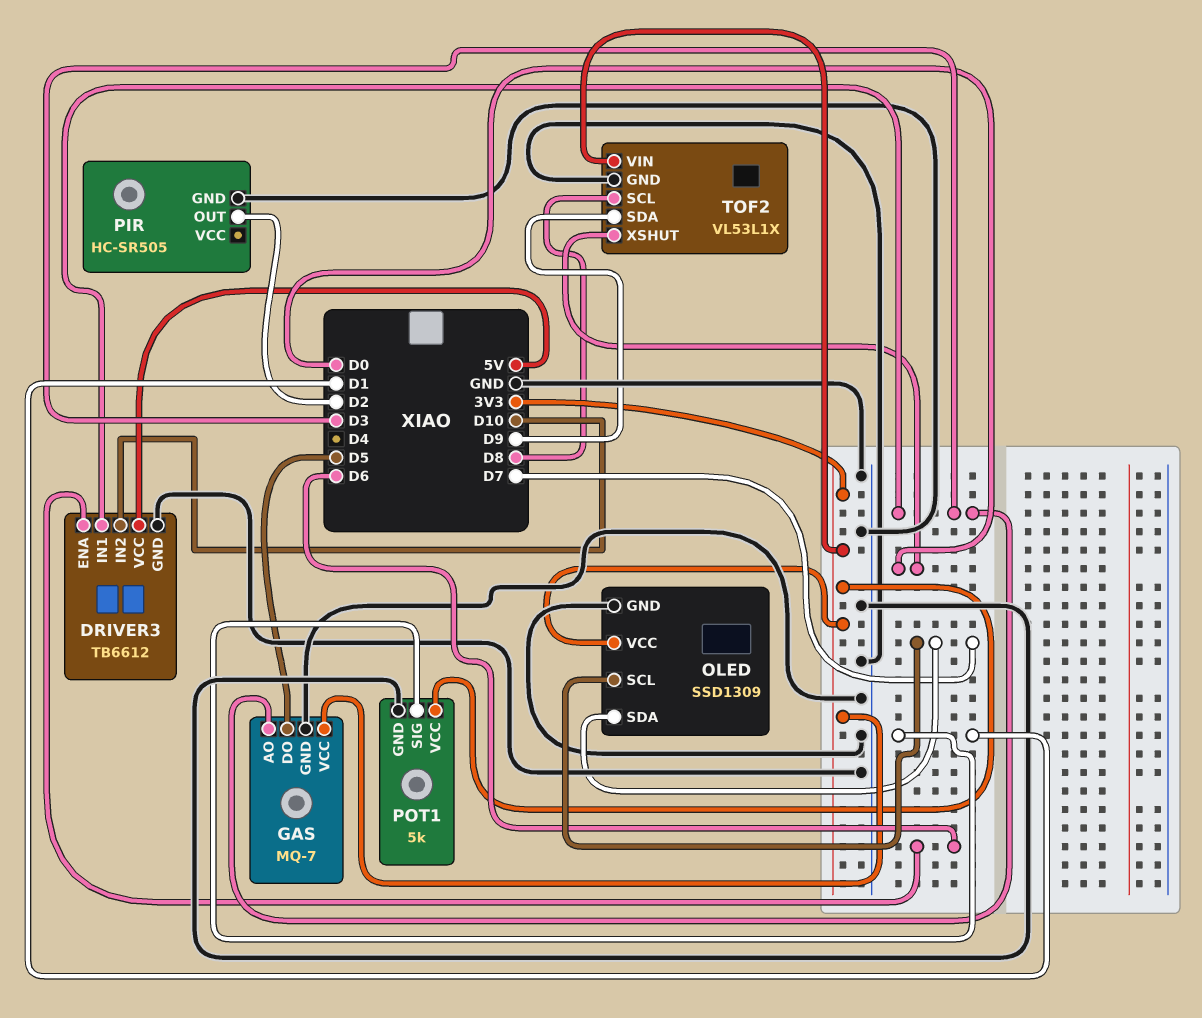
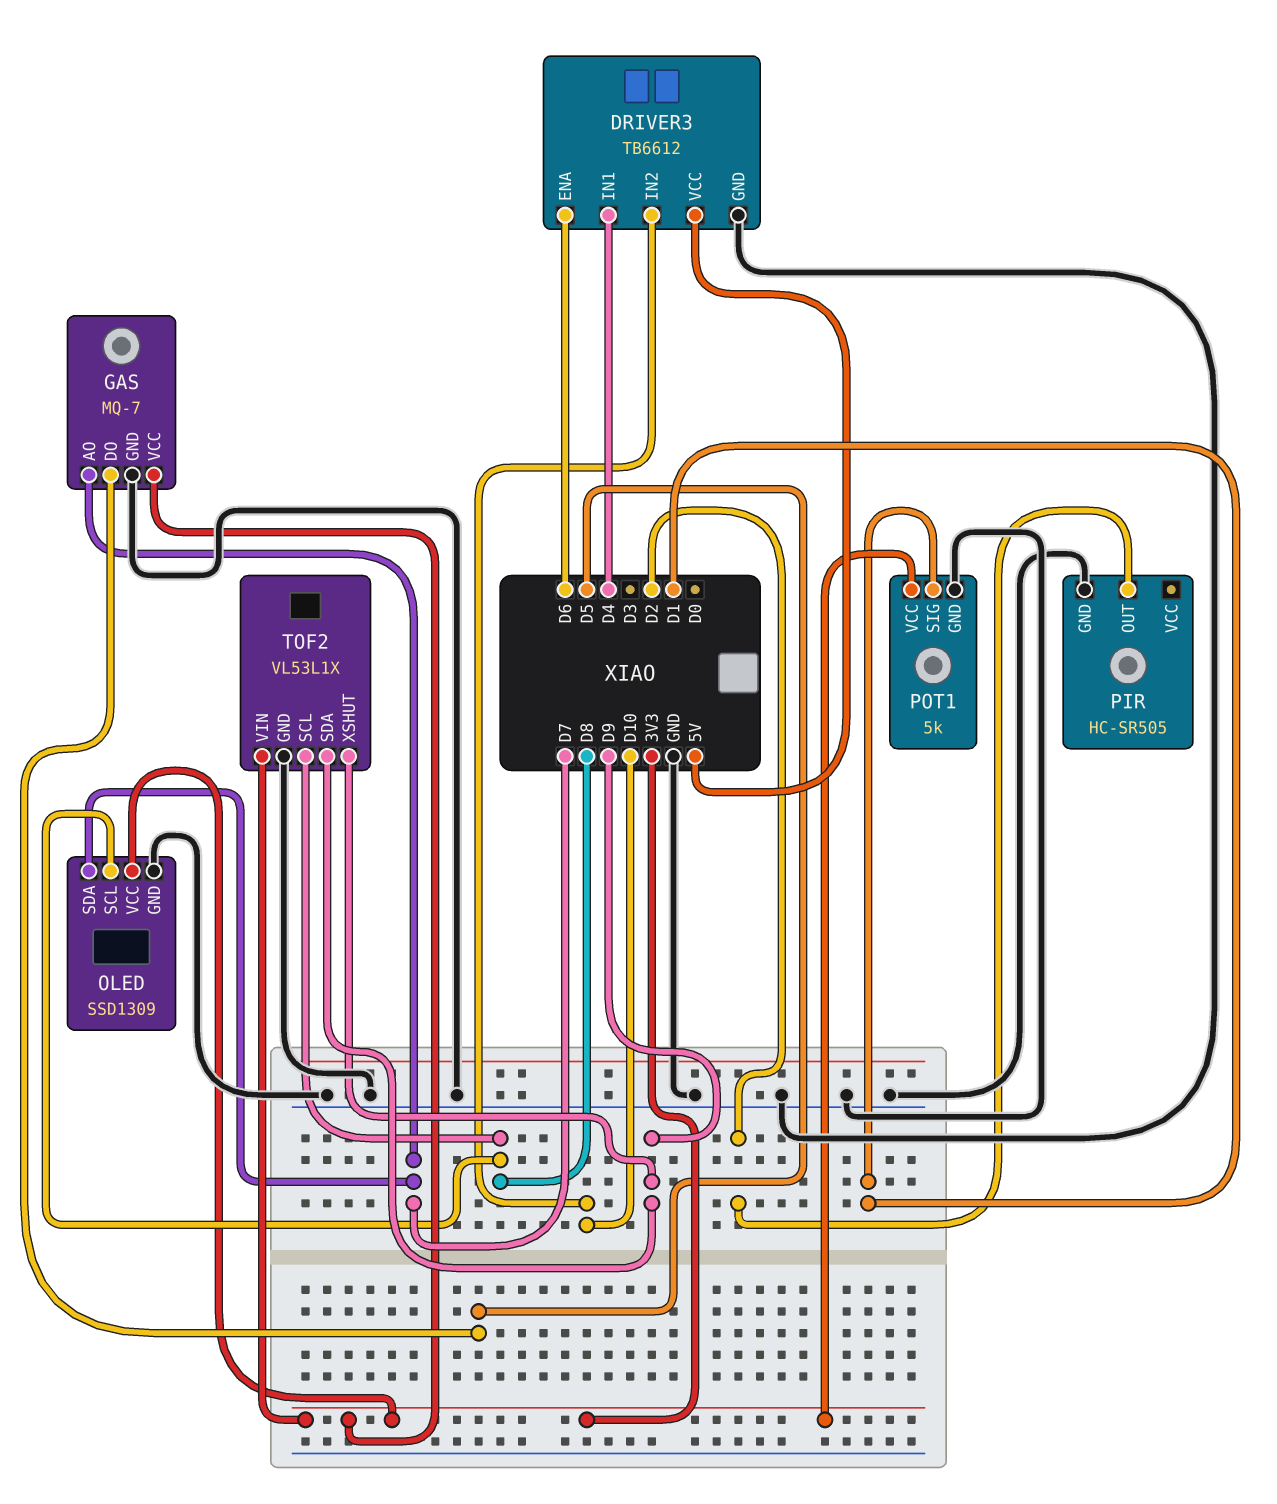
DRIVER3 pin IN1: D3 -> D4
GAS pin AO: D3 -> D7
OLED pin SCL: D7 -> D8
TOF2 pin XSHUT: D0 -> D9

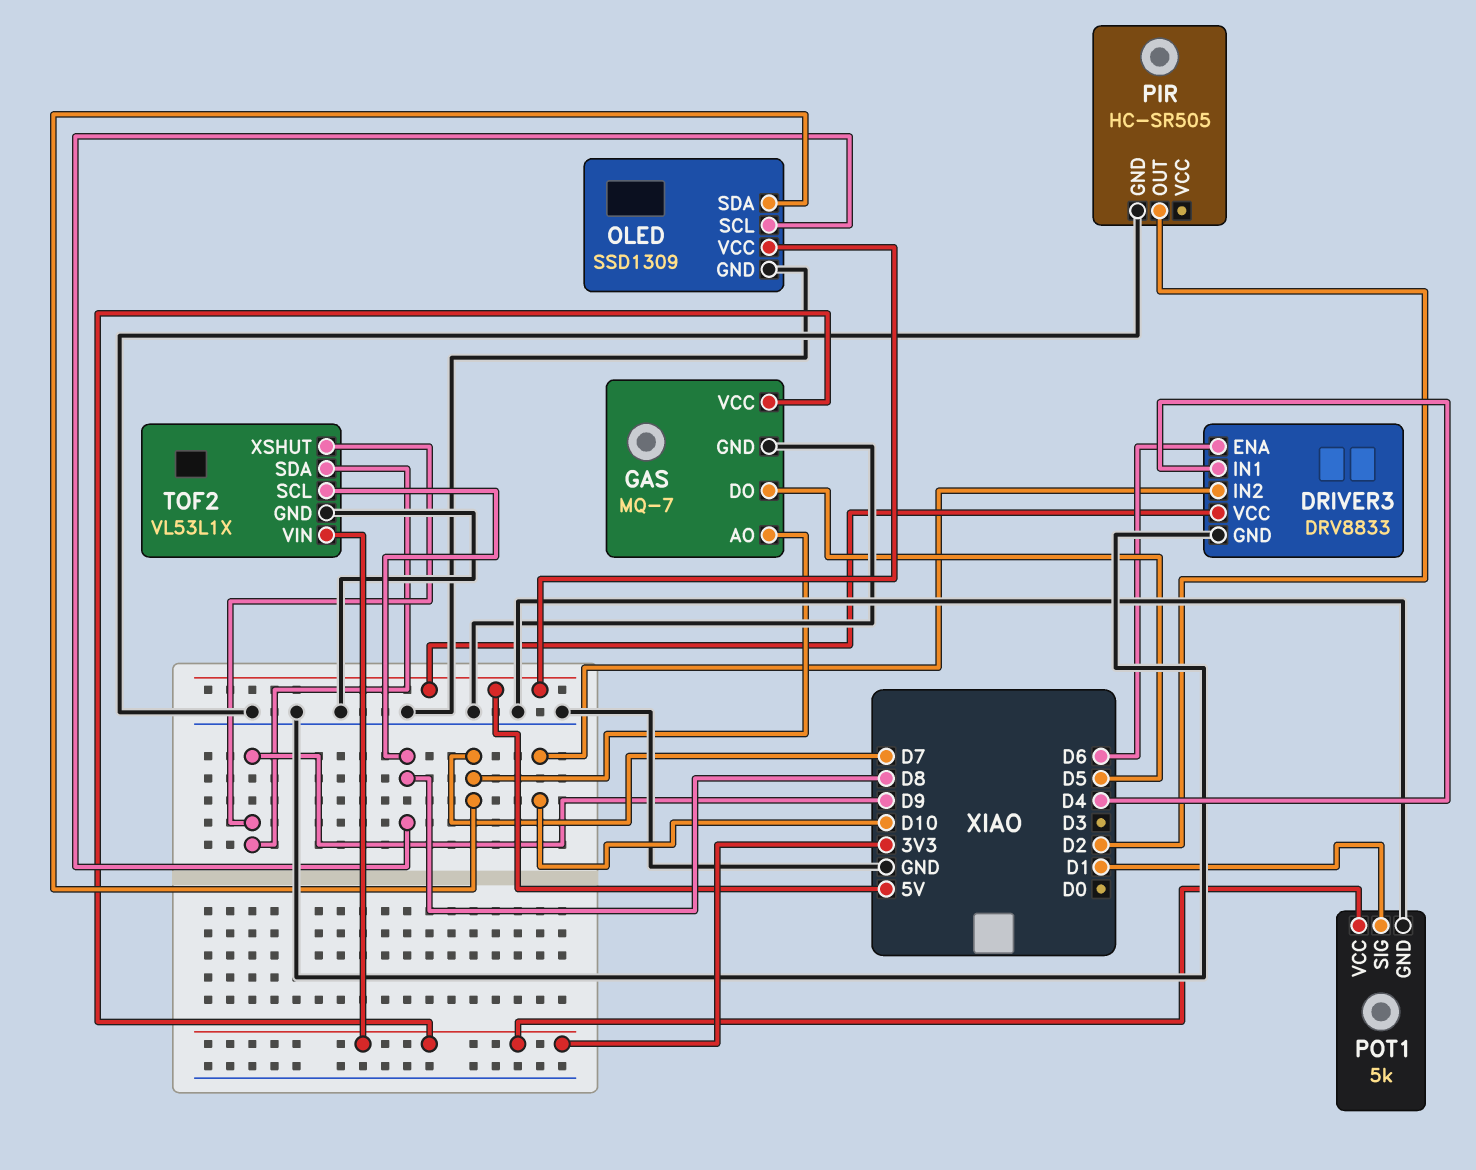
DRIVER3: TB6612 -> DRV8833
OLED pin VCC: 3V3 -> 5V

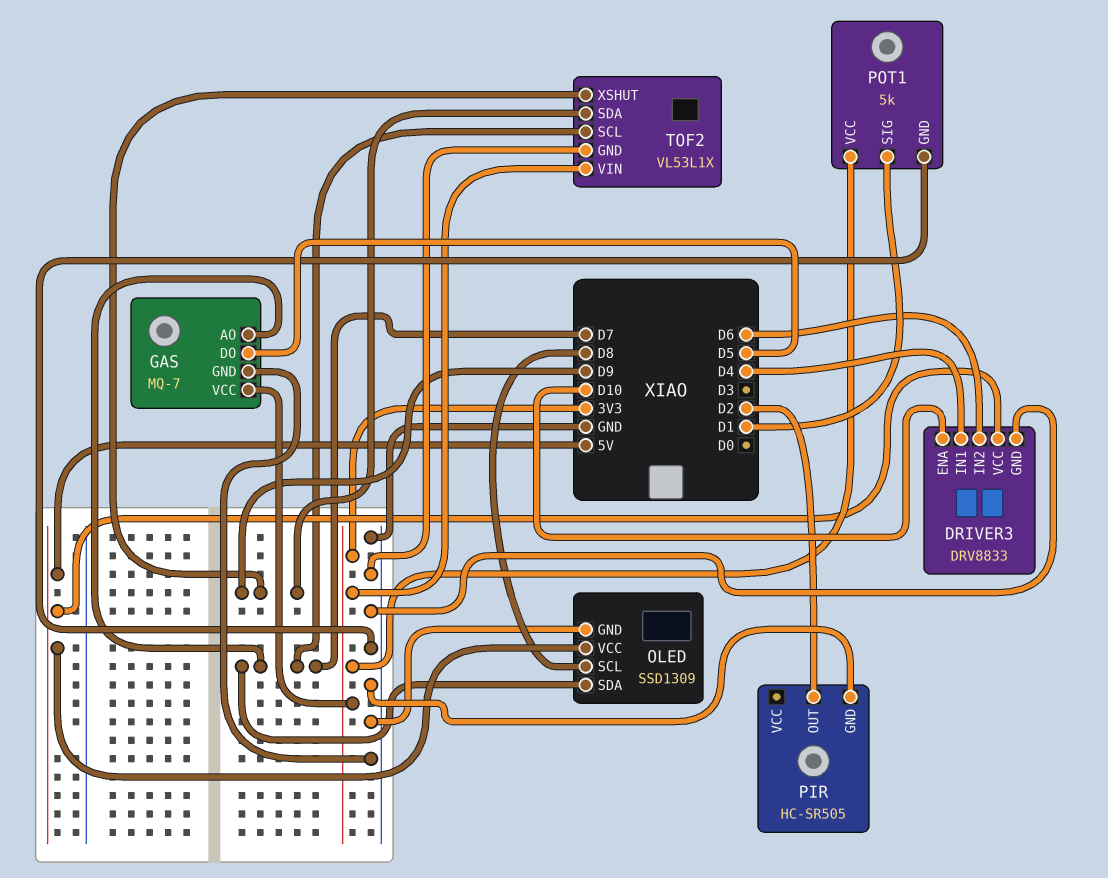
DRIVER3 pin ENA: D6 -> D10
DRIVER3 pin IN2: D10 -> D6
TOF2 pin SCL: D8 -> D7

